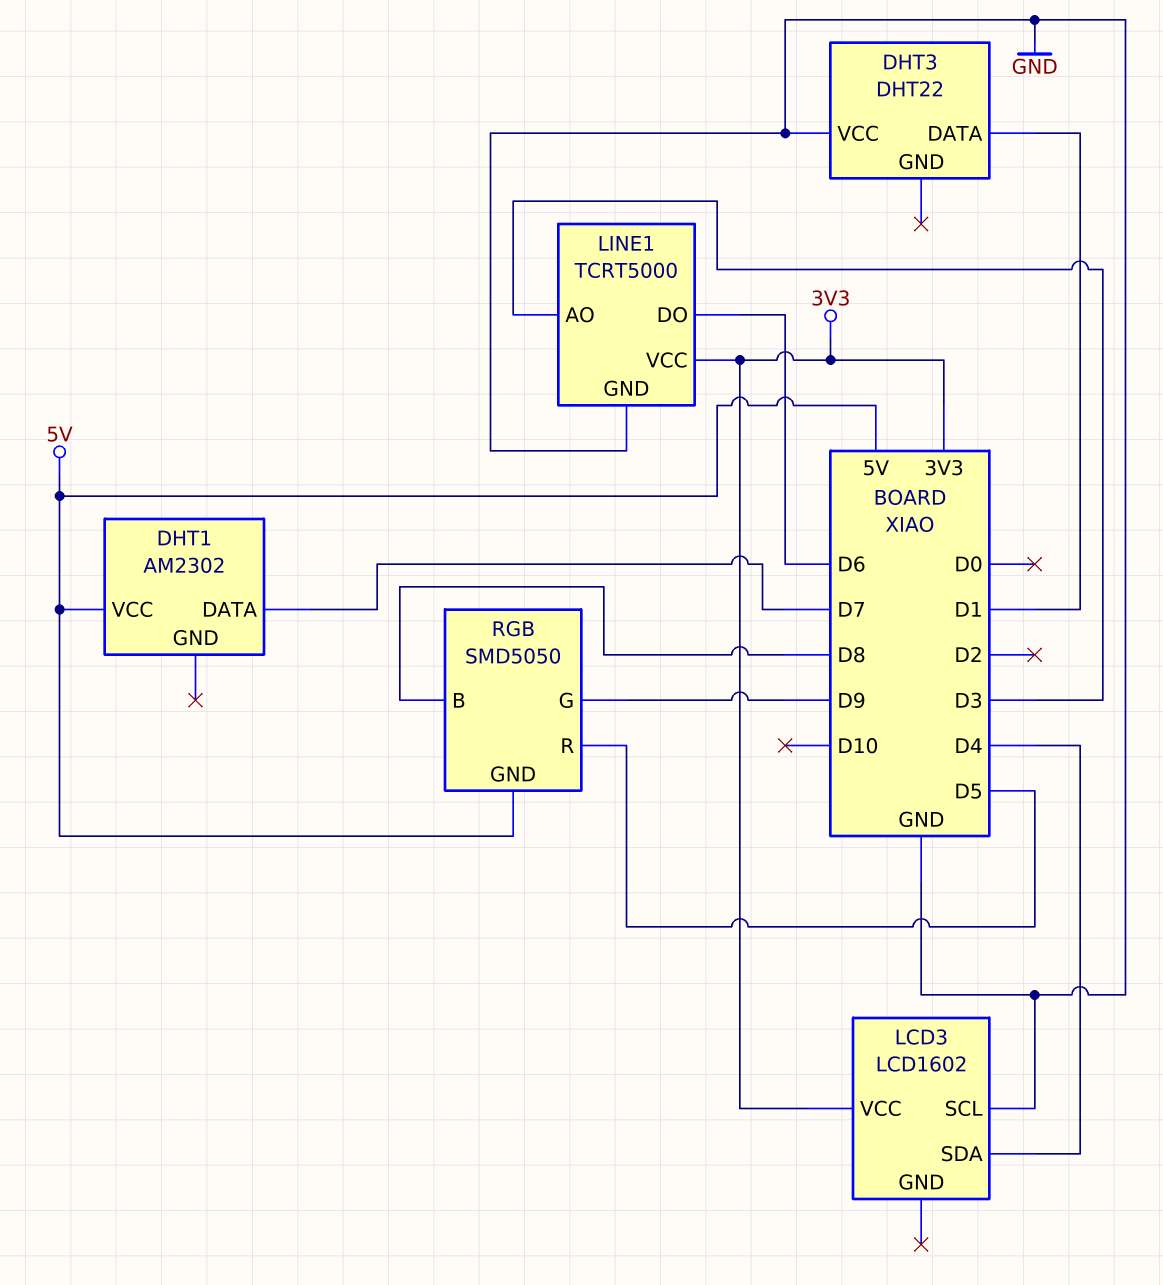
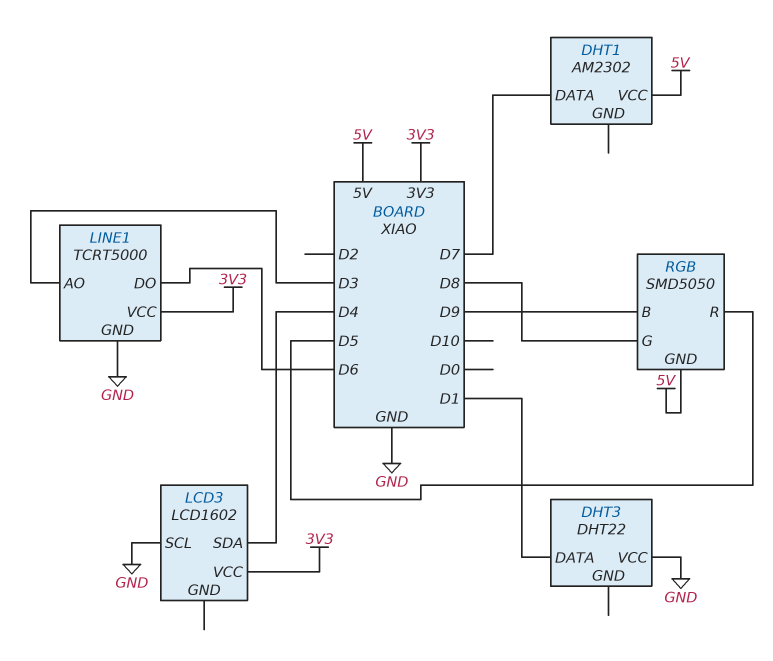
RGB pin B: D8 -> D9
RGB pin G: D9 -> D8

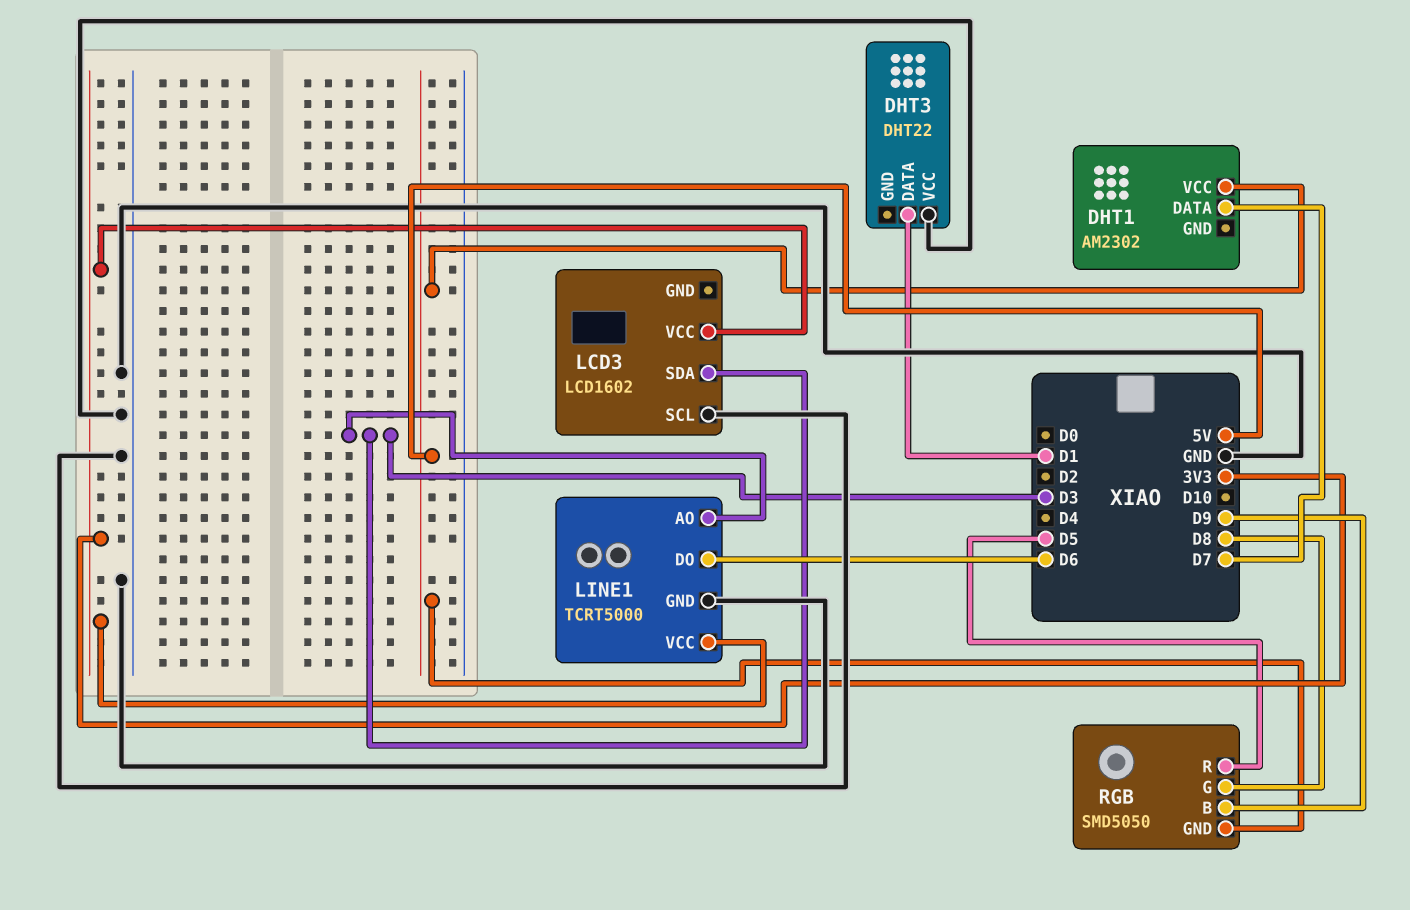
LCD3 pin SDA: D4 -> D3

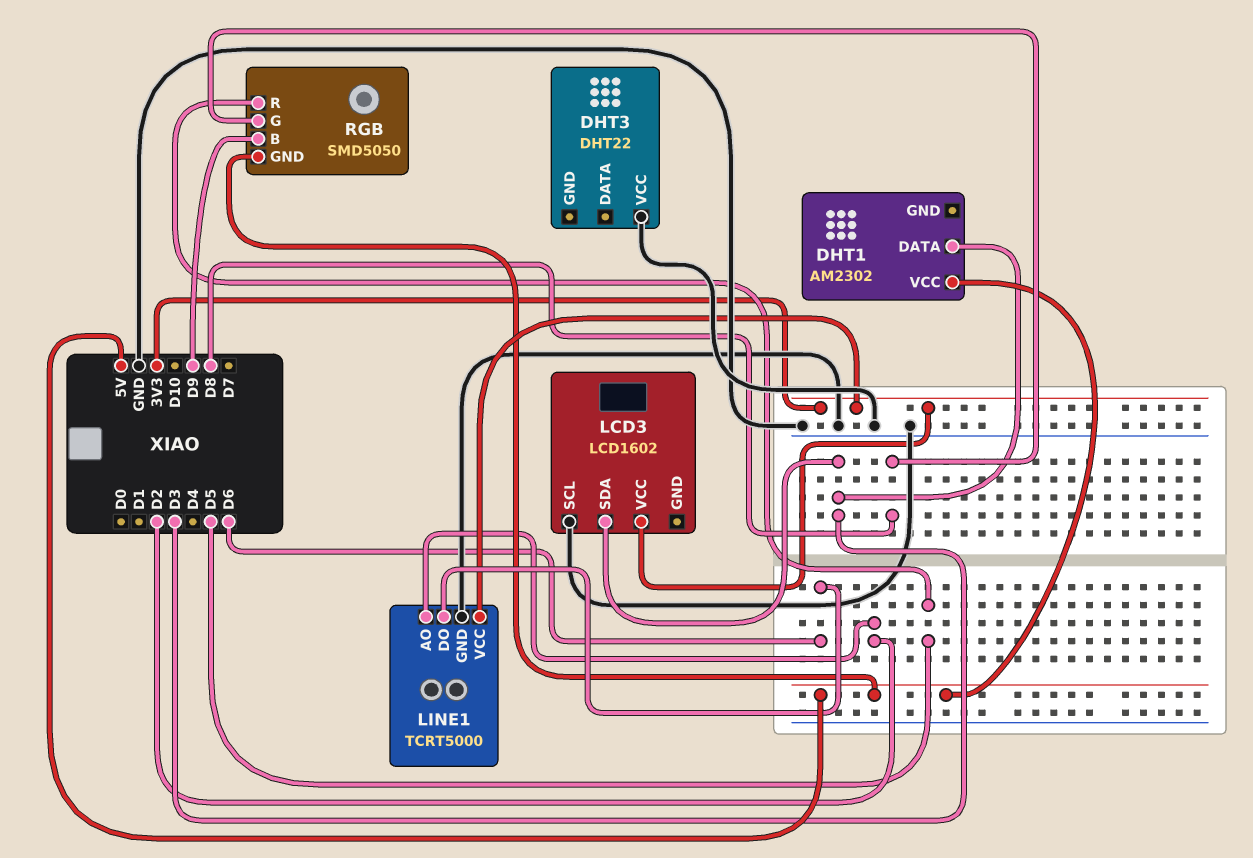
DHT1 pin DATA: D7 -> D3
DHT3 pin DATA: D1 -> none
LINE1 pin AO: D3 -> D2

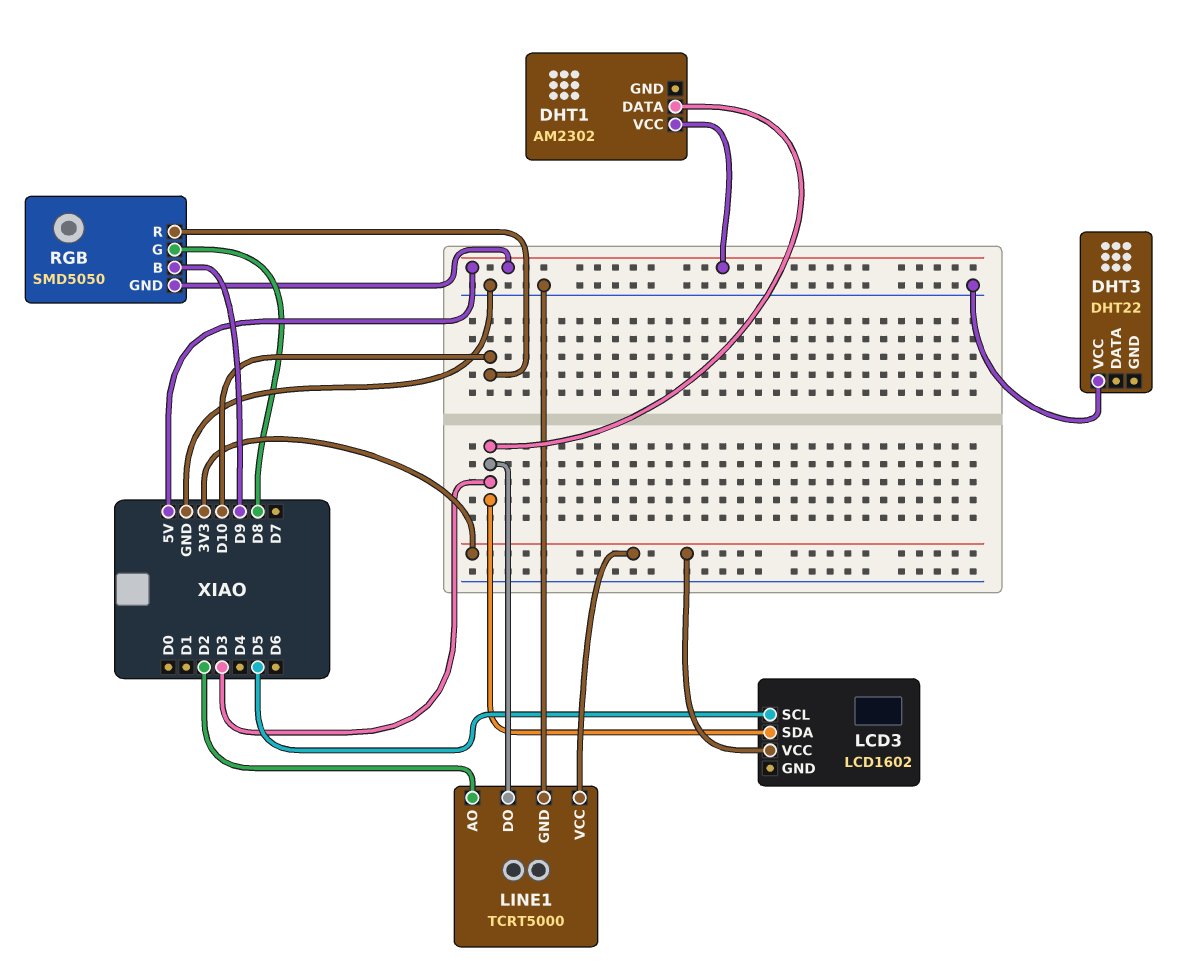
LCD3 pin SCL: GND -> D5
LINE1 pin DO: D6 -> D3
RGB pin R: D5 -> D10

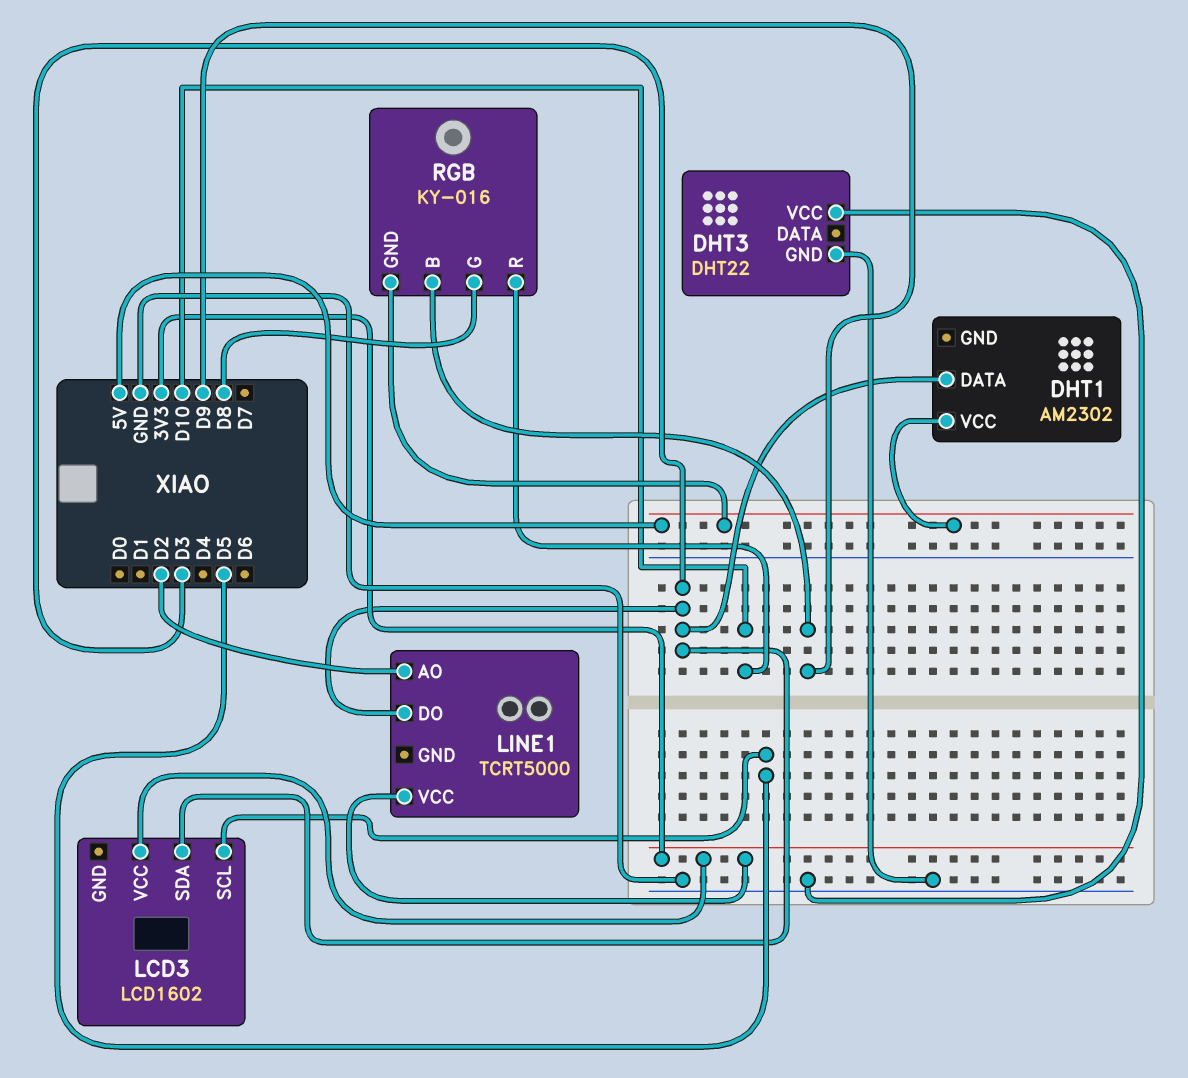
DHT3 pin GND: none -> GND
LINE1 pin GND: GND -> none
RGB: SMD5050 -> KY-016

